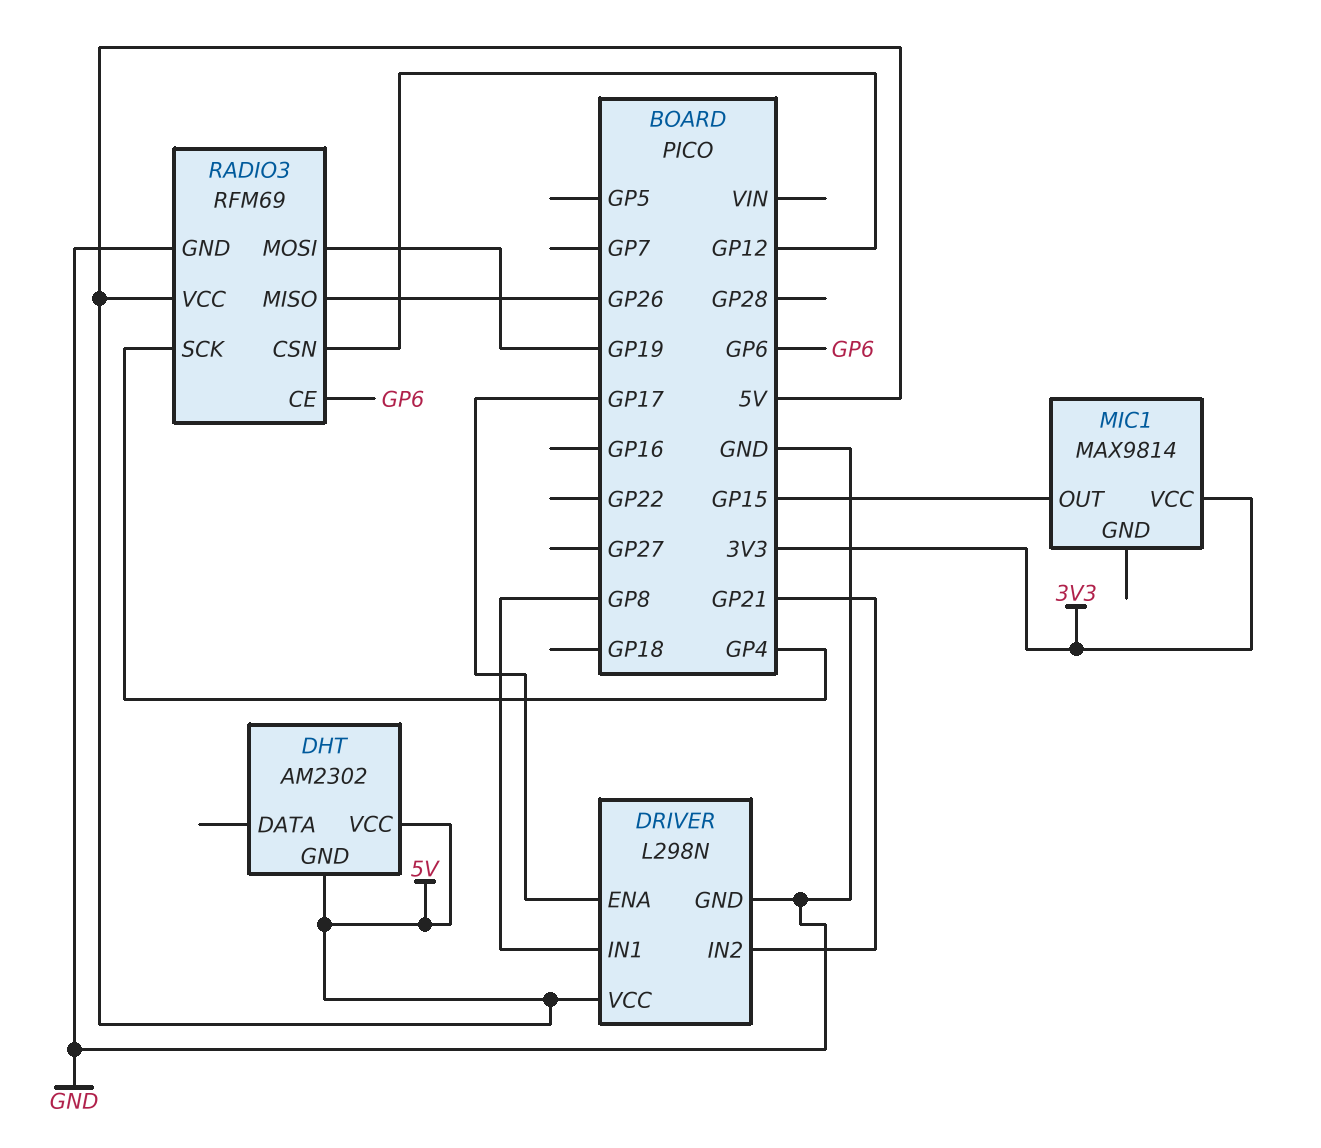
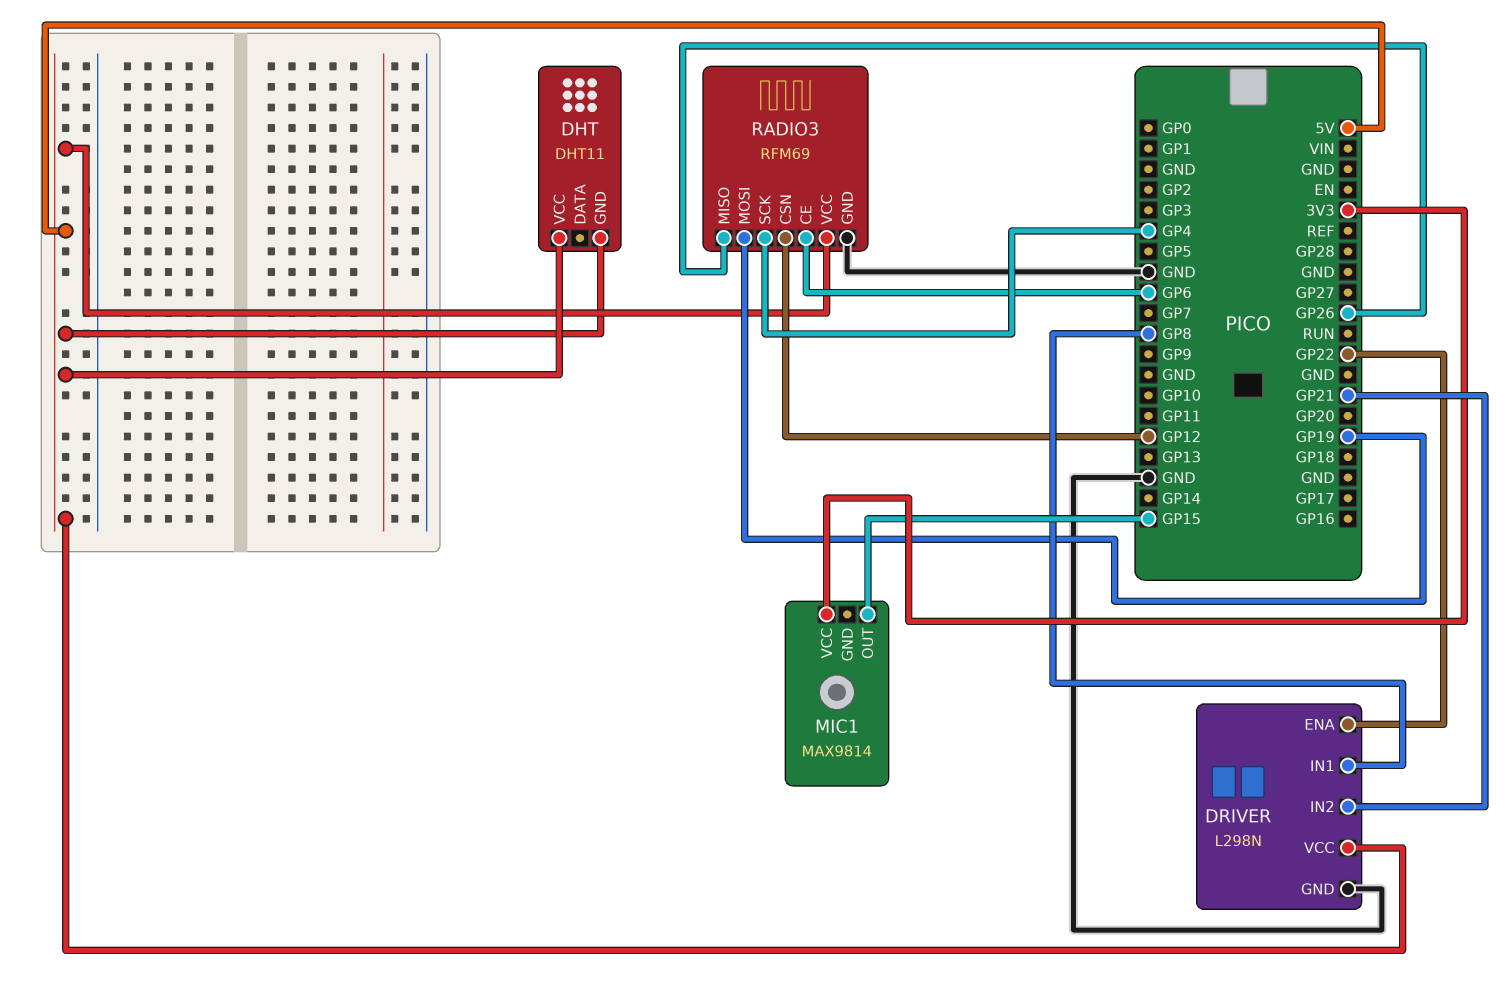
DHT: AM2302 -> DHT11
DRIVER pin ENA: GP17 -> GP22

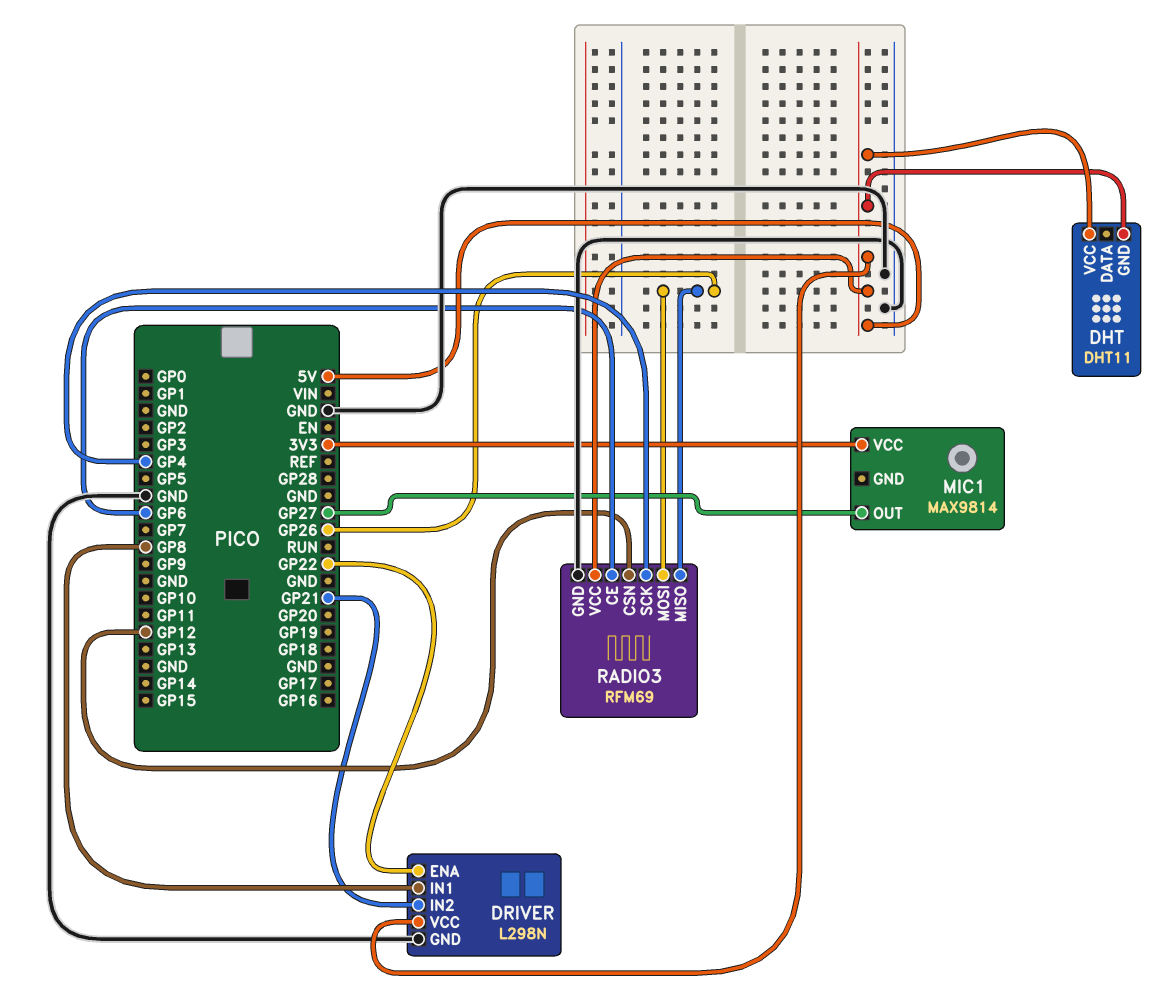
MIC1 pin OUT: GP15 -> GP27
RADIO3 pin MOSI: GP19 -> GP26

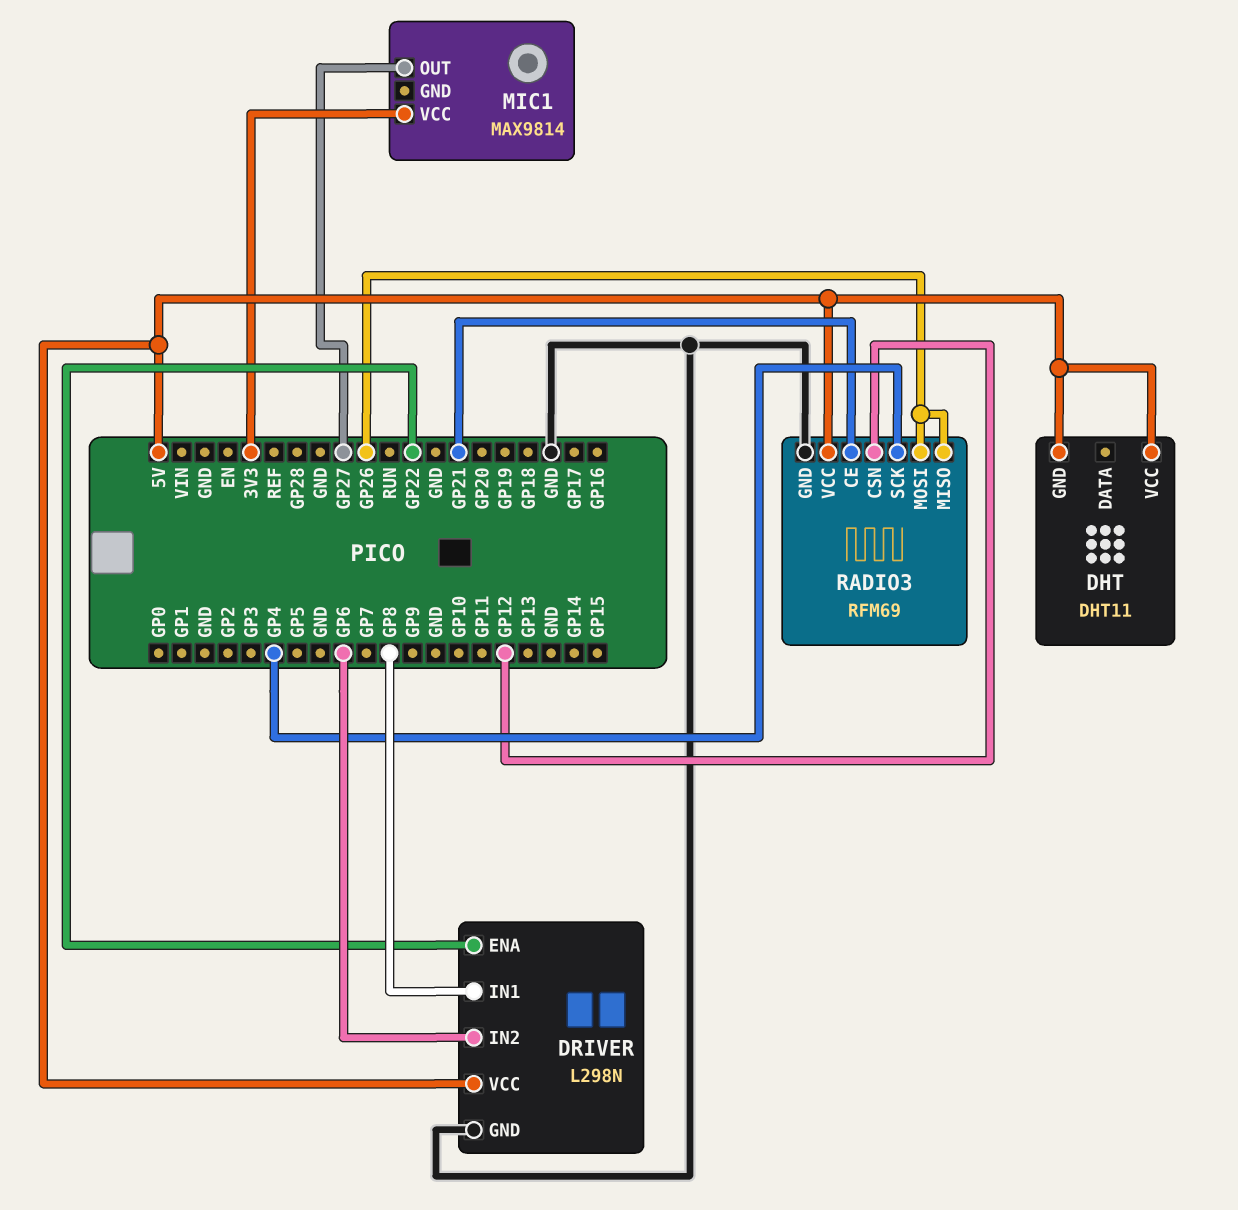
DRIVER pin IN2: GP21 -> GP6
RADIO3 pin CE: GP6 -> GP21

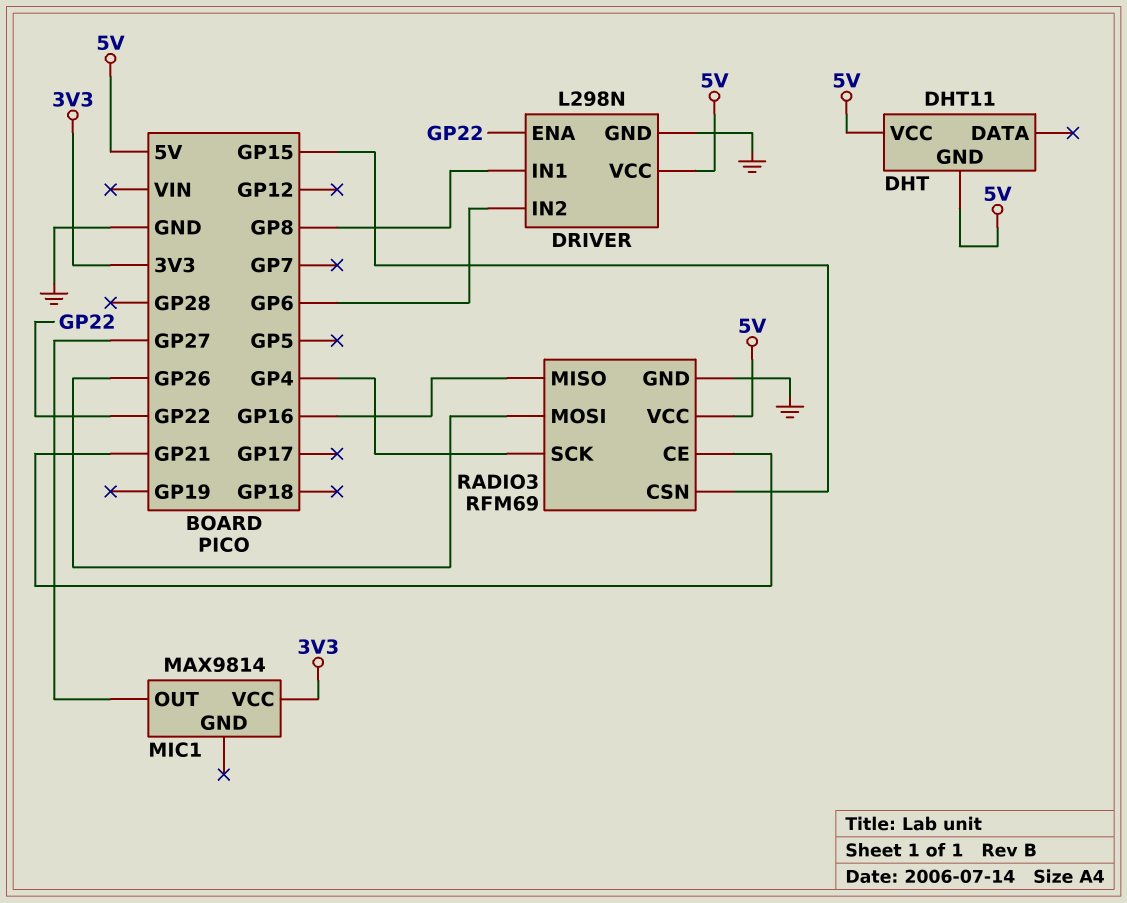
RADIO3 pin CSN: GP12 -> GP15
RADIO3 pin MISO: GP26 -> GP16

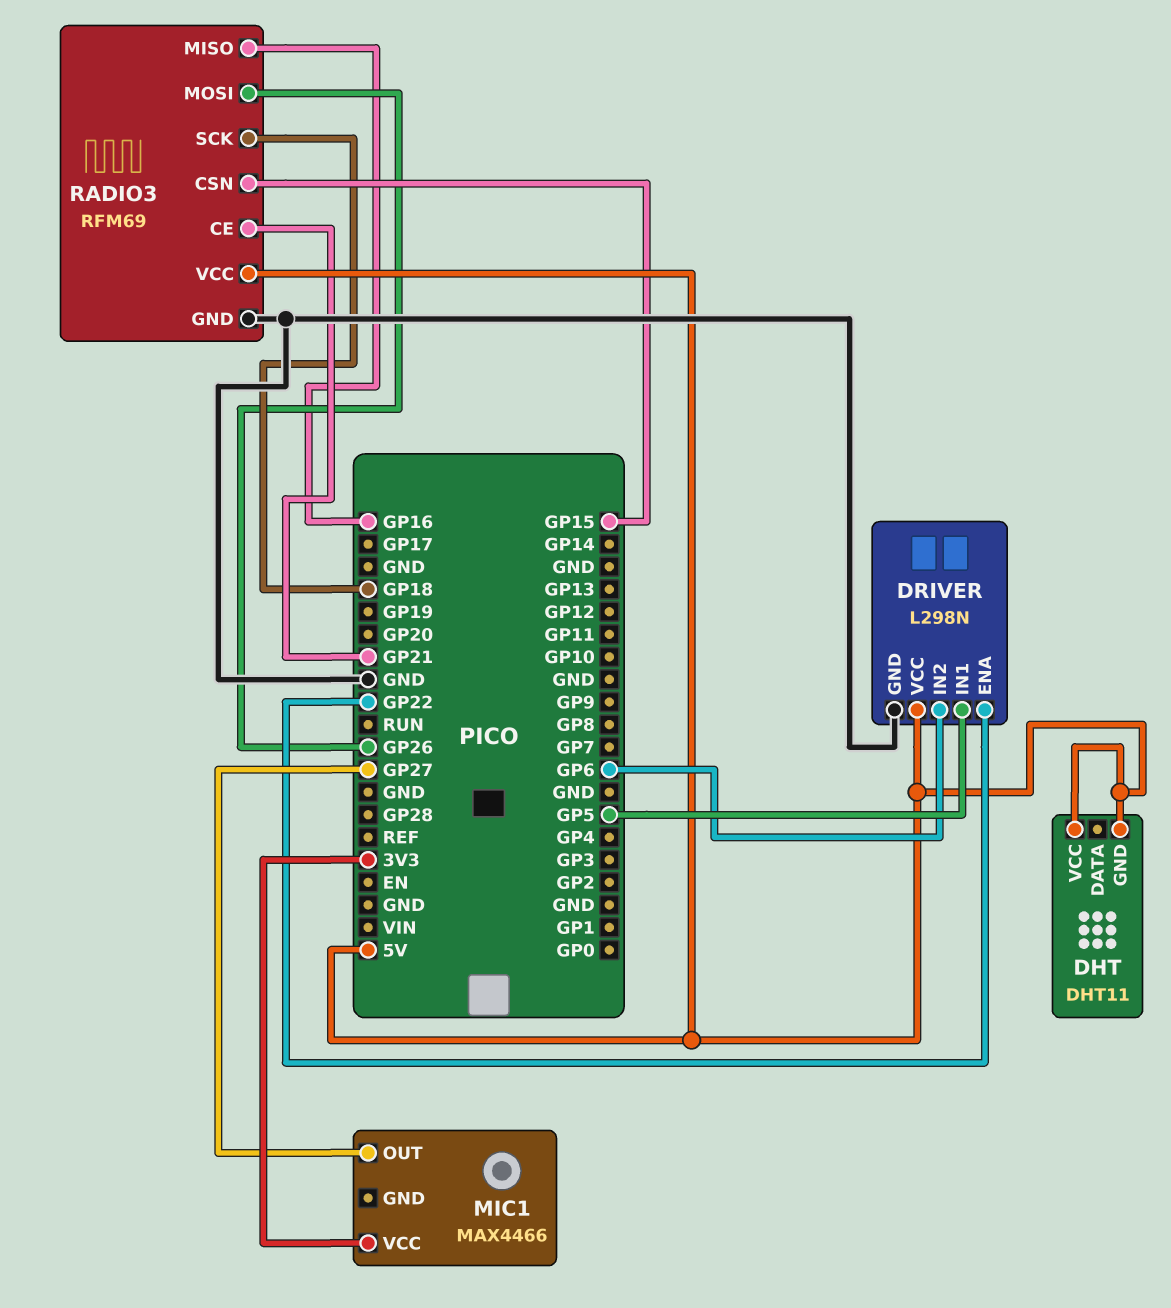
DRIVER pin IN1: GP8 -> GP5
MIC1: MAX9814 -> MAX4466
RADIO3 pin SCK: GP4 -> GP18

